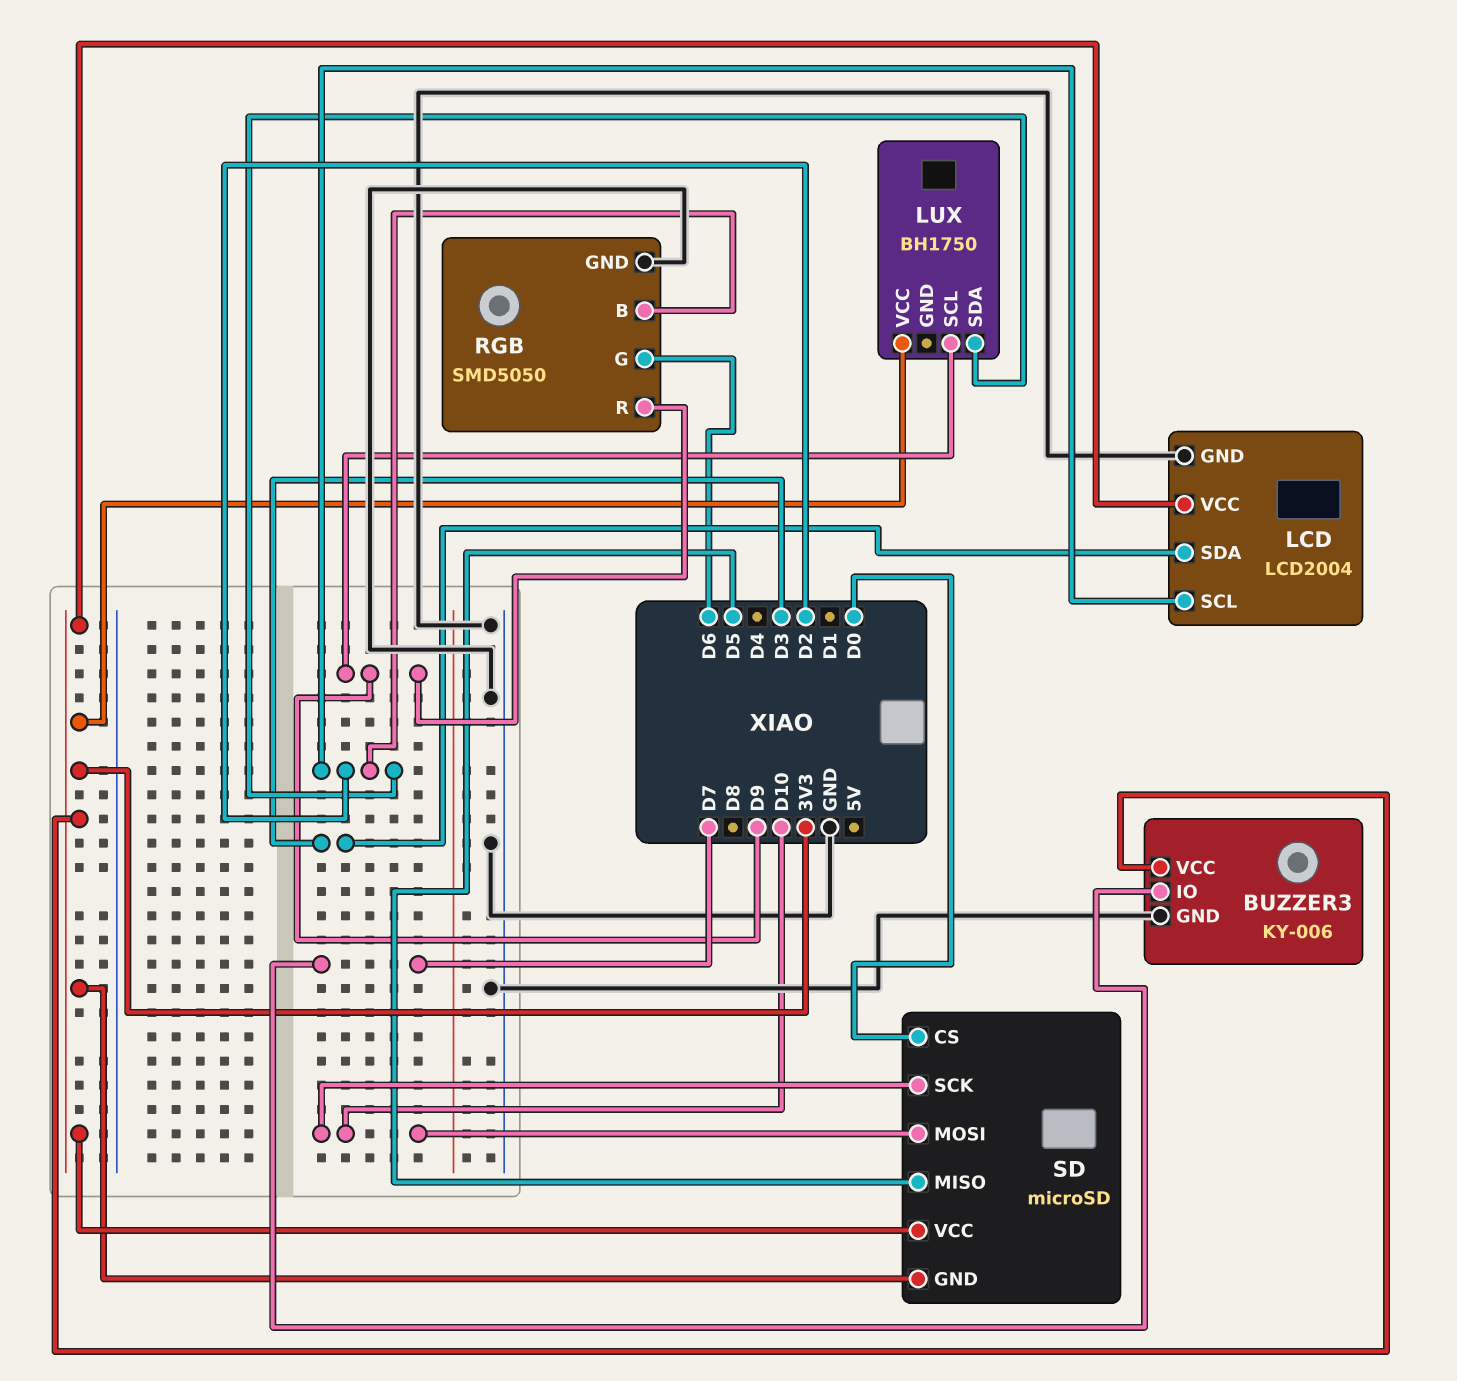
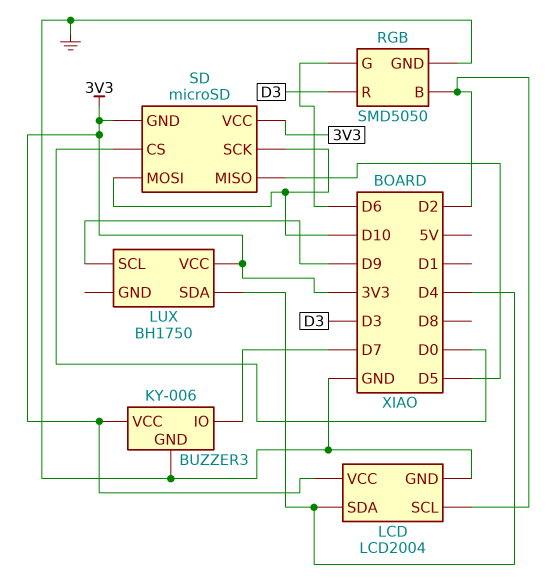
LCD pin SDA: D3 -> D4
LUX pin SDA: D2 -> D4
RGB pin R: D9 -> D3

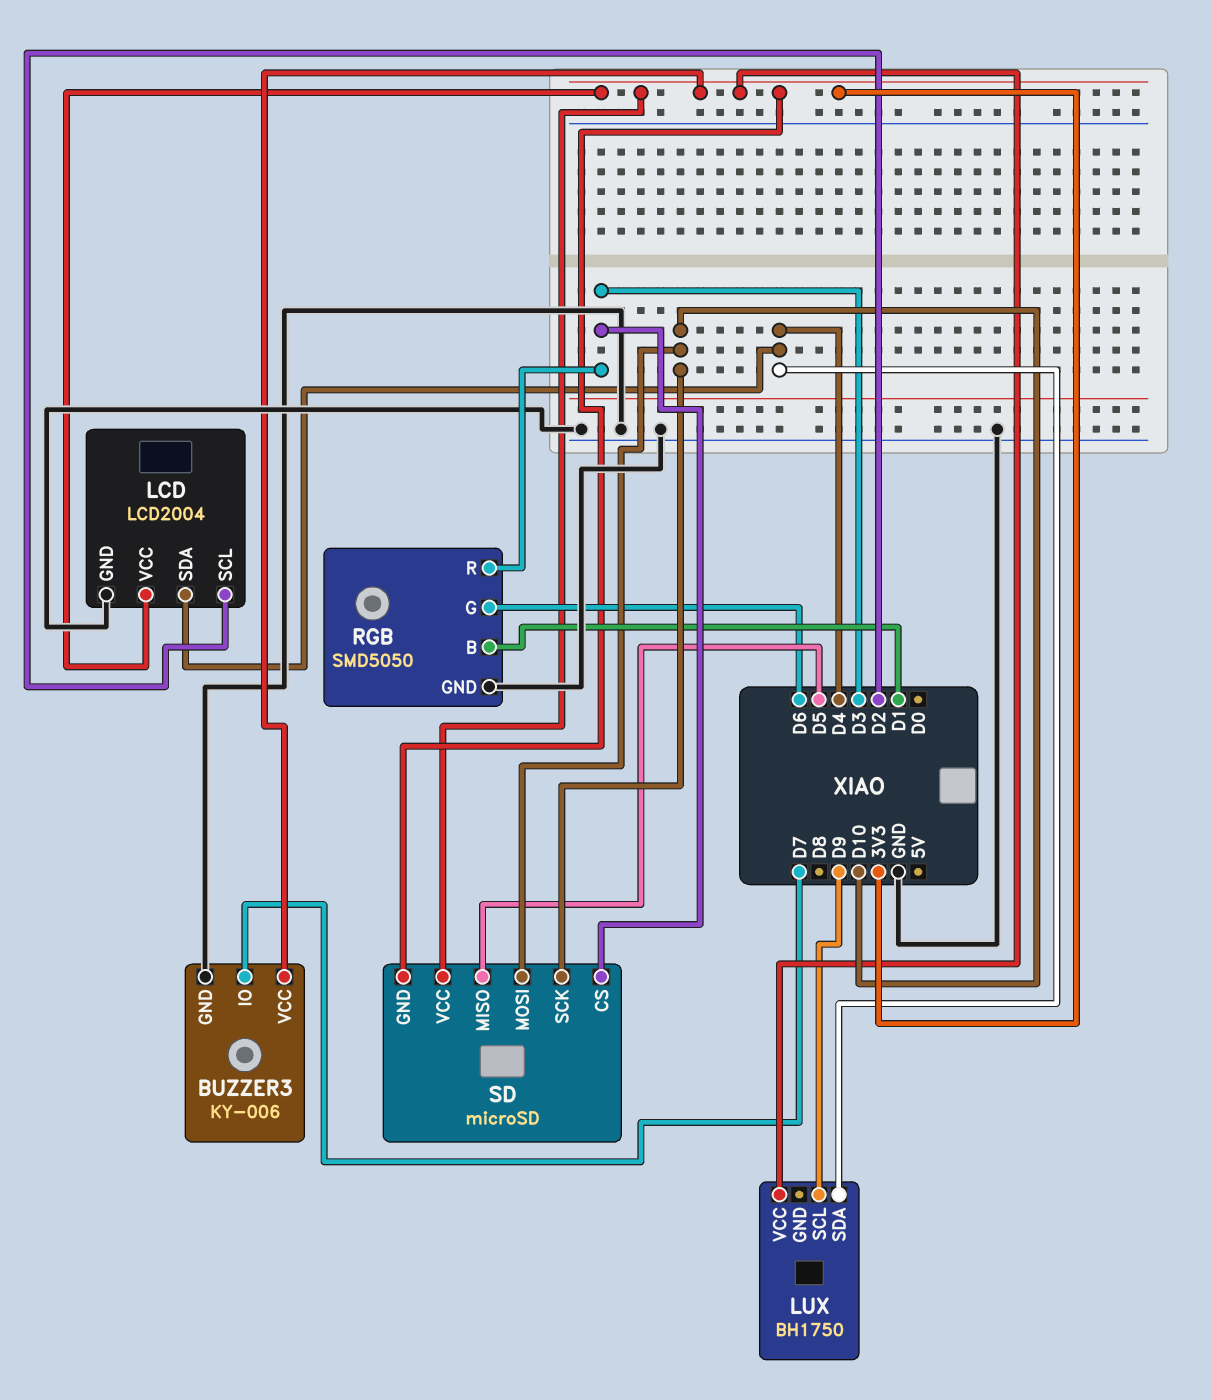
RGB pin B: D2 -> D1
SD pin CS: D0 -> D3

